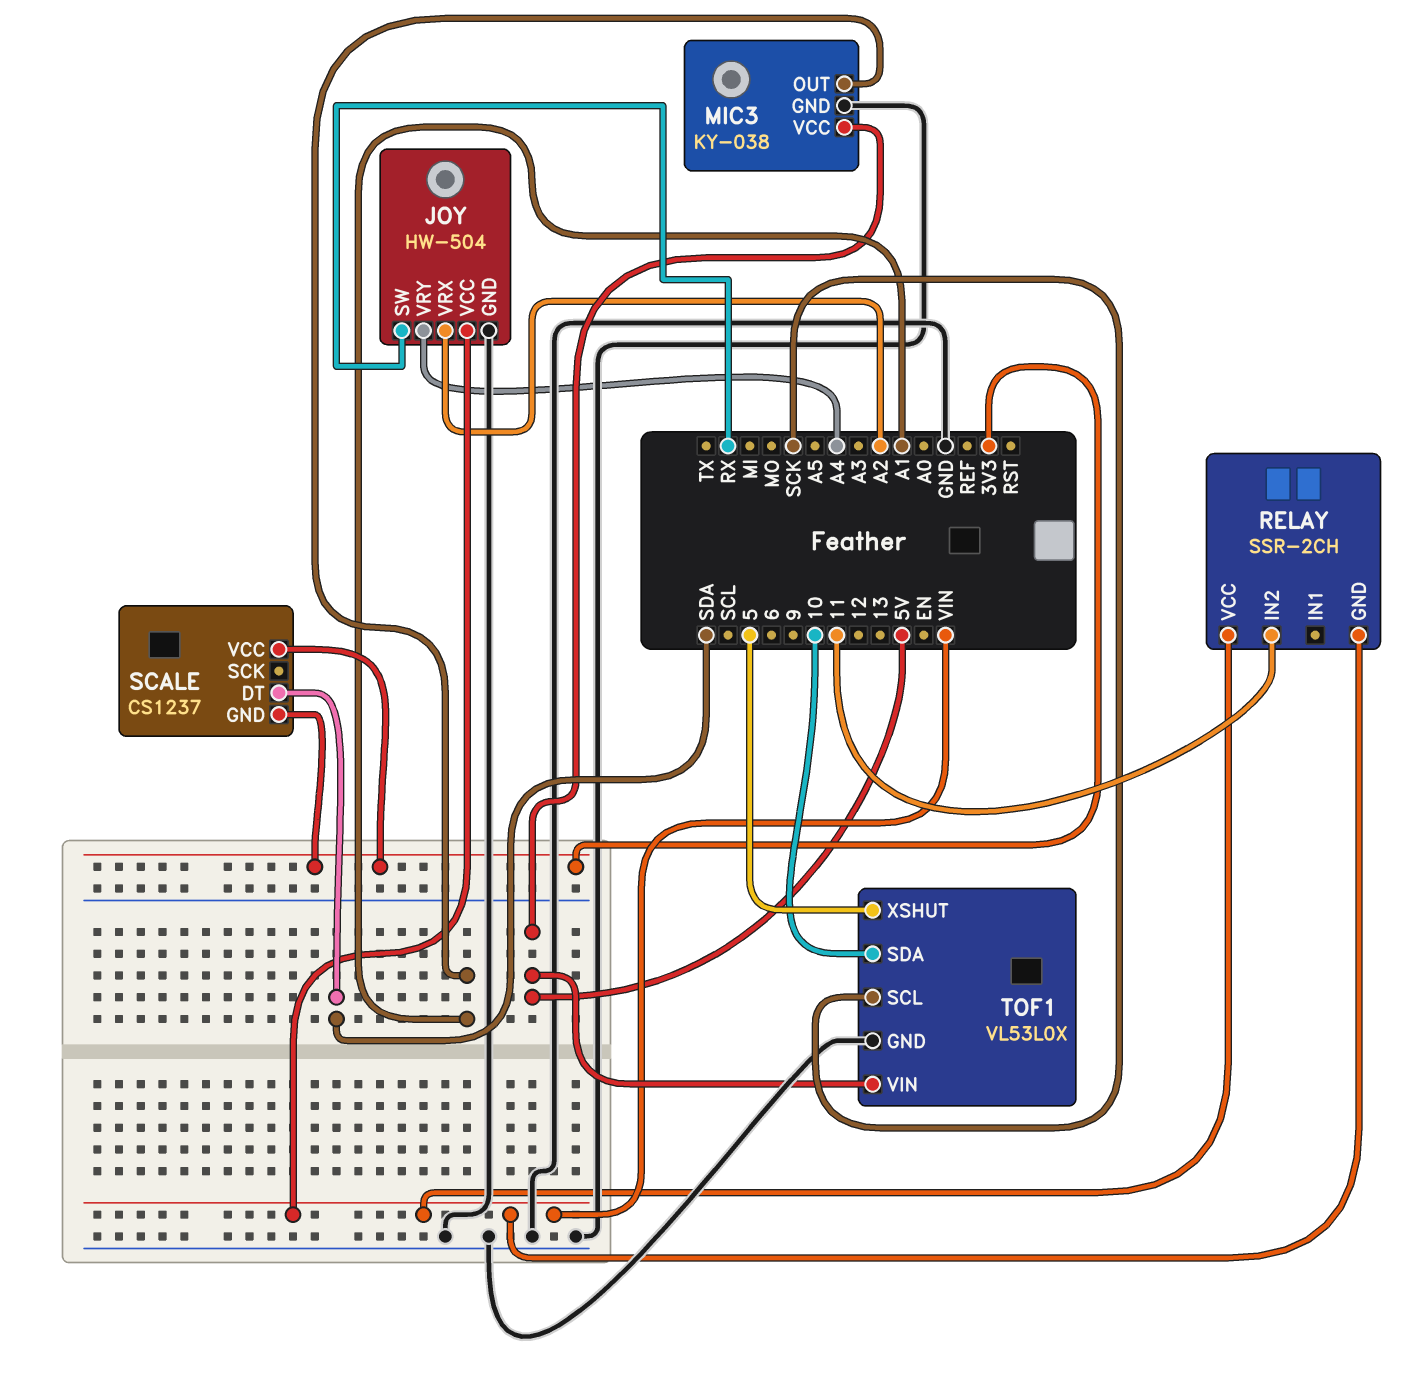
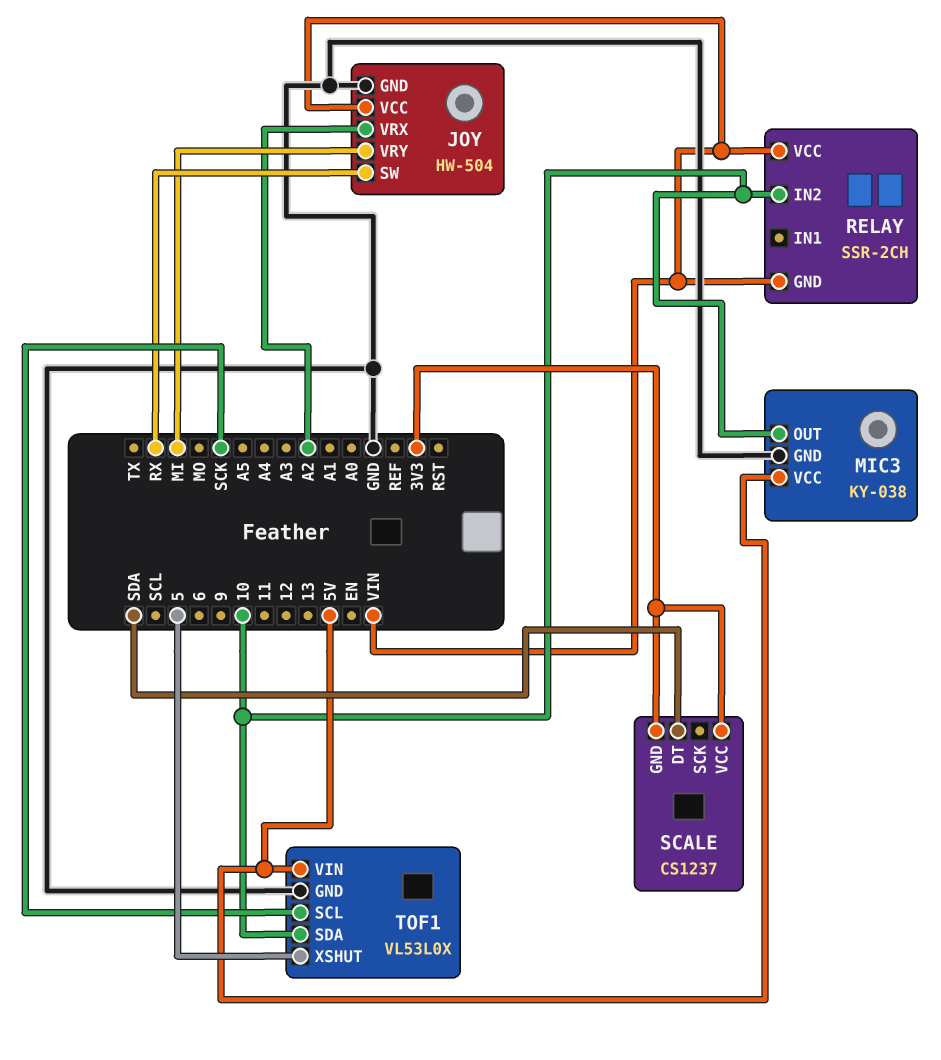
JOY pin VRY: A4 -> MI
MIC3 pin OUT: A1 -> 10
RELAY pin IN2: 11 -> 10

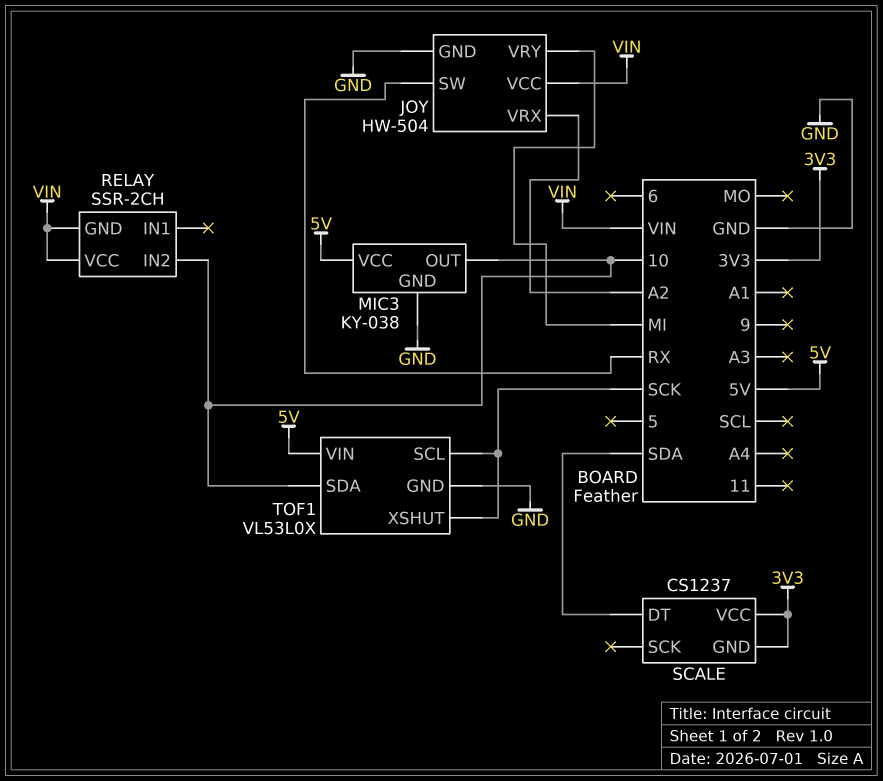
TOF1 pin XSHUT: 5 -> SCK

